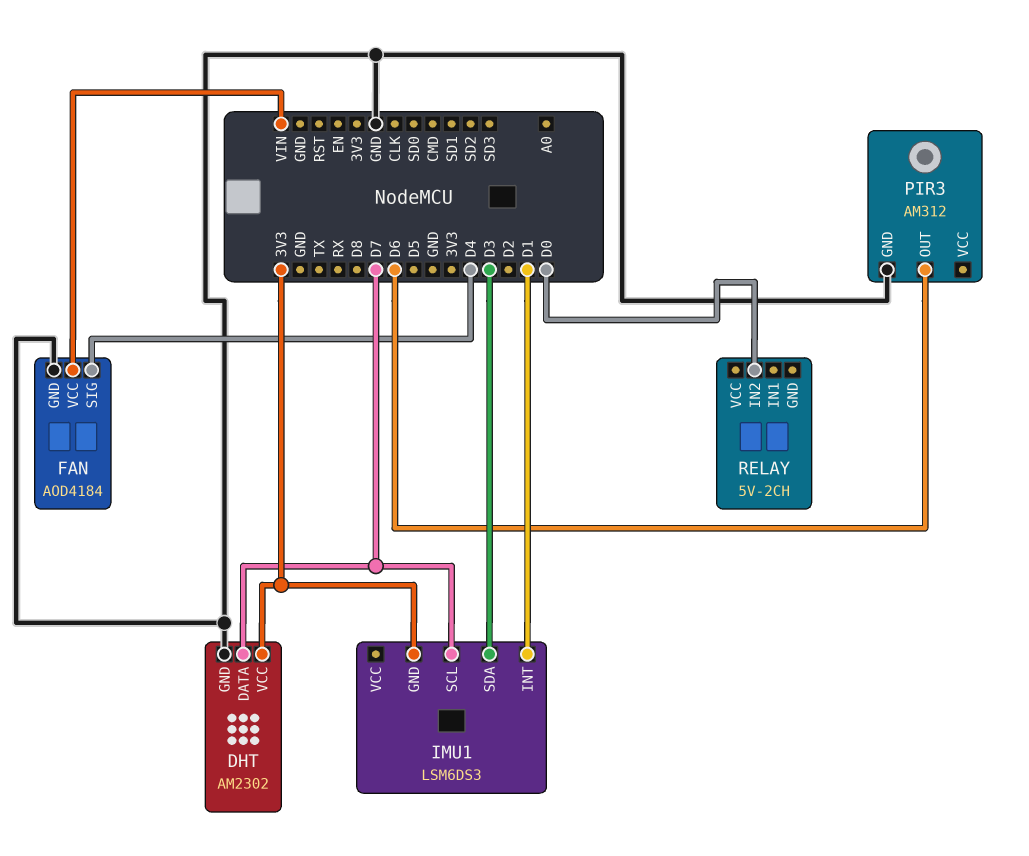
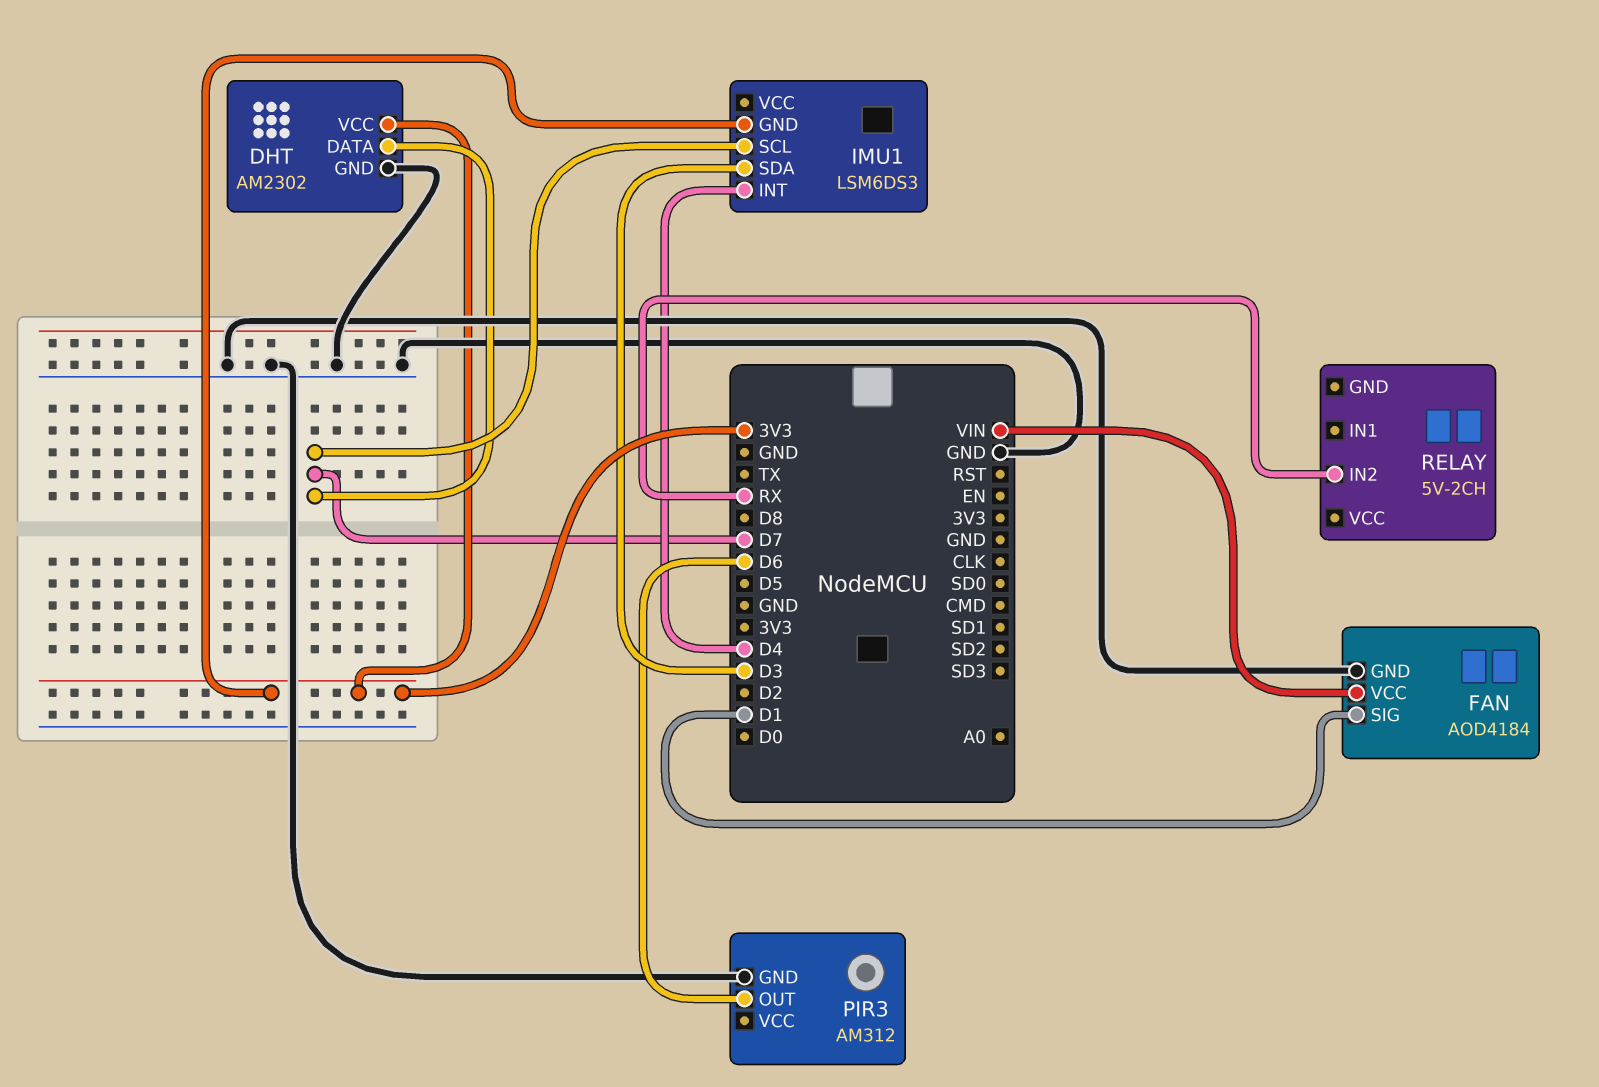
FAN pin SIG: D4 -> D1
IMU1 pin INT: D1 -> D4
RELAY pin IN2: D0 -> RX

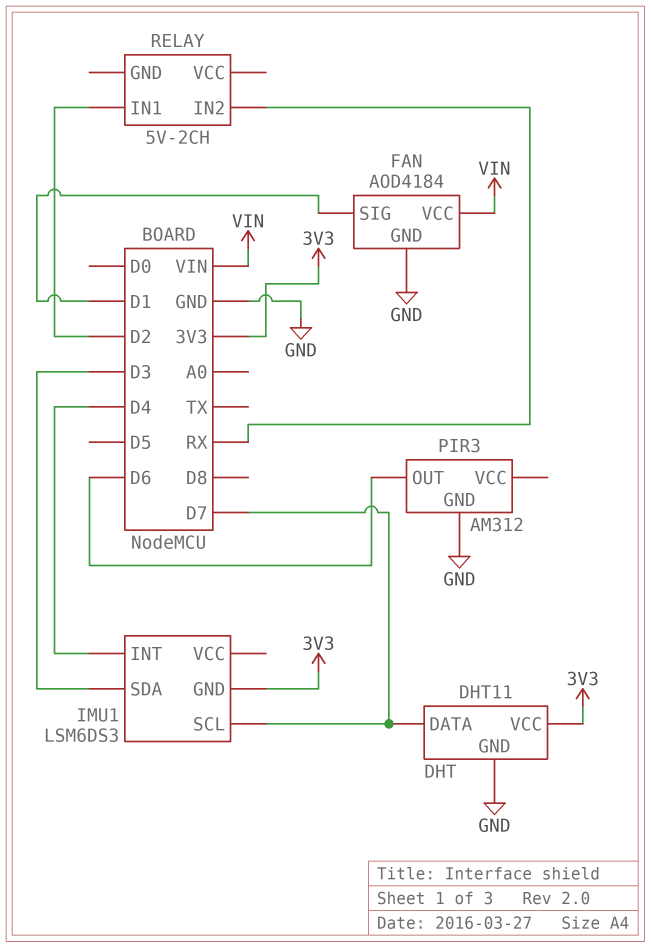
DHT: AM2302 -> DHT11
RELAY pin IN1: none -> D2

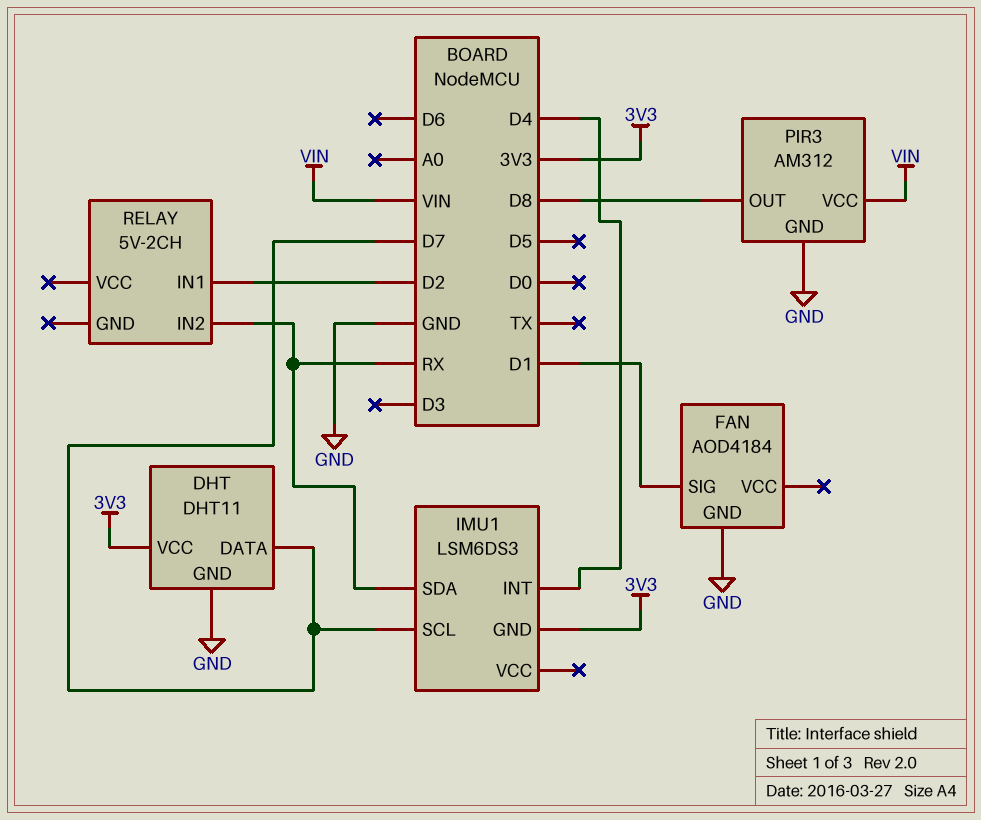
FAN pin VCC: VIN -> none
IMU1 pin SDA: D3 -> RX
PIR3 pin OUT: D6 -> D8
PIR3 pin VCC: none -> VIN

